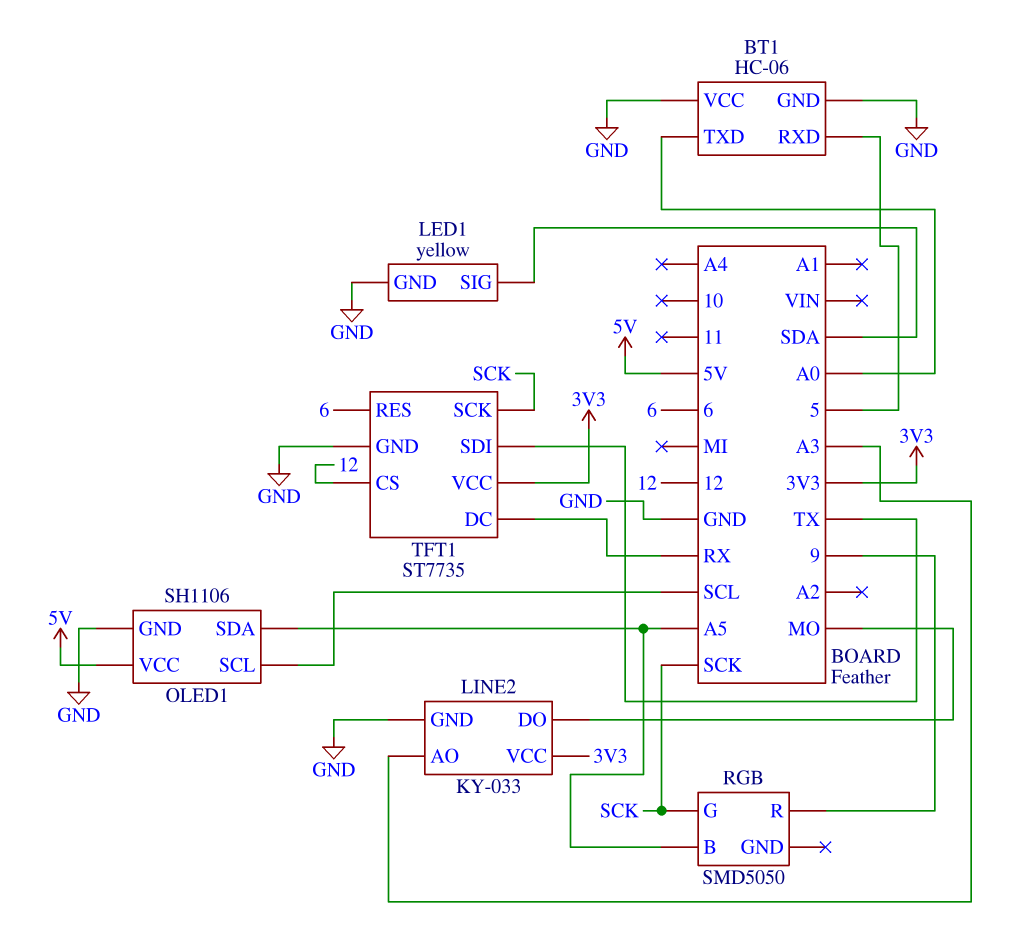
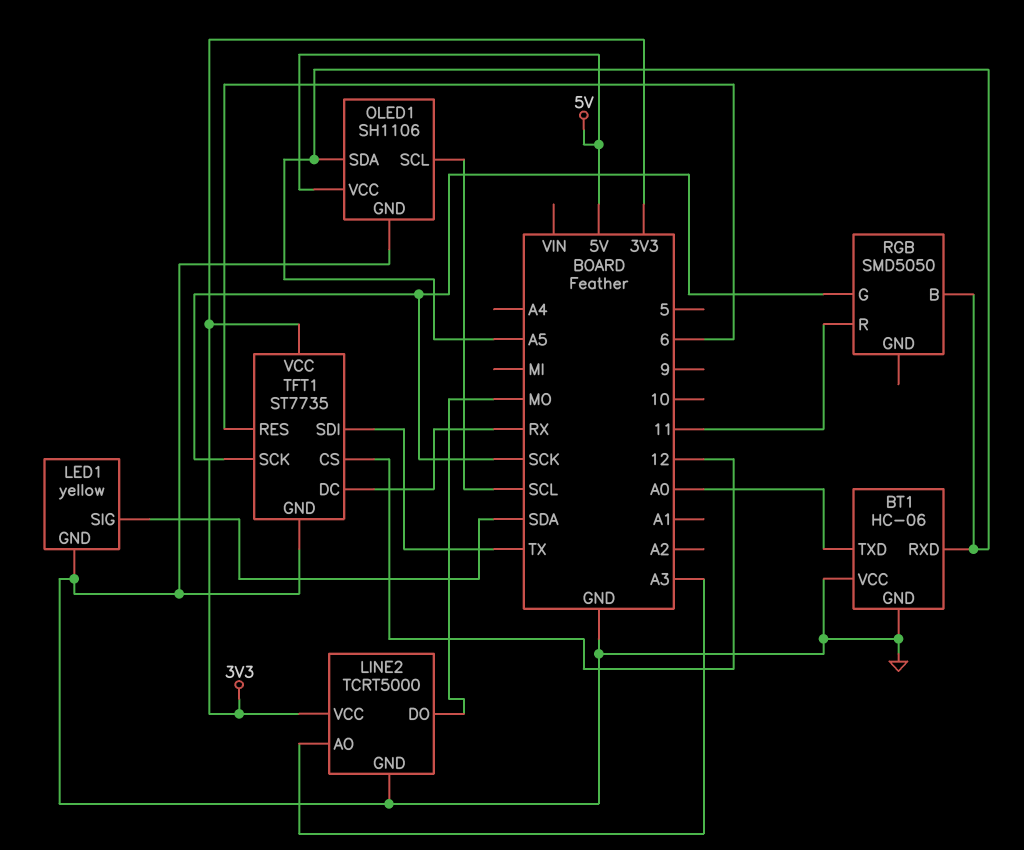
BT1 pin RXD: 5 -> A5
LINE2: KY-033 -> TCRT5000
RGB pin R: 9 -> 11

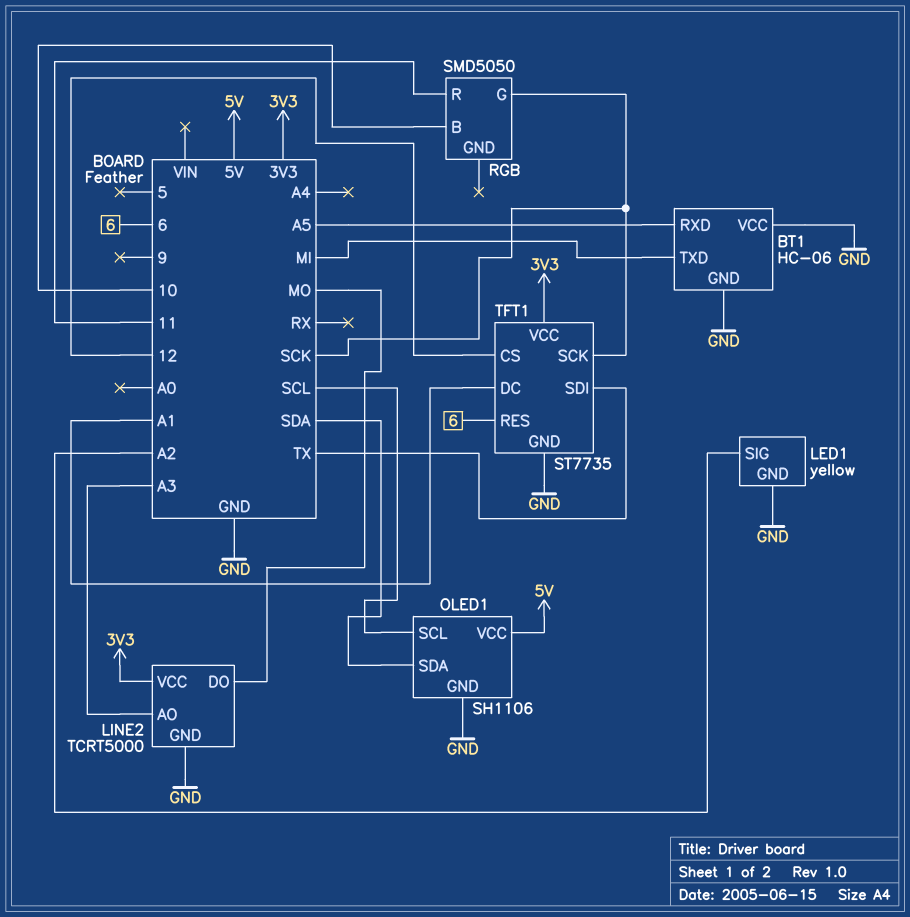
BT1 pin TXD: A0 -> MI
LED1 pin SIG: SDA -> A2
OLED1 pin SDA: A5 -> SDA
RGB pin B: A5 -> 10
TFT1 pin DC: RX -> A1

